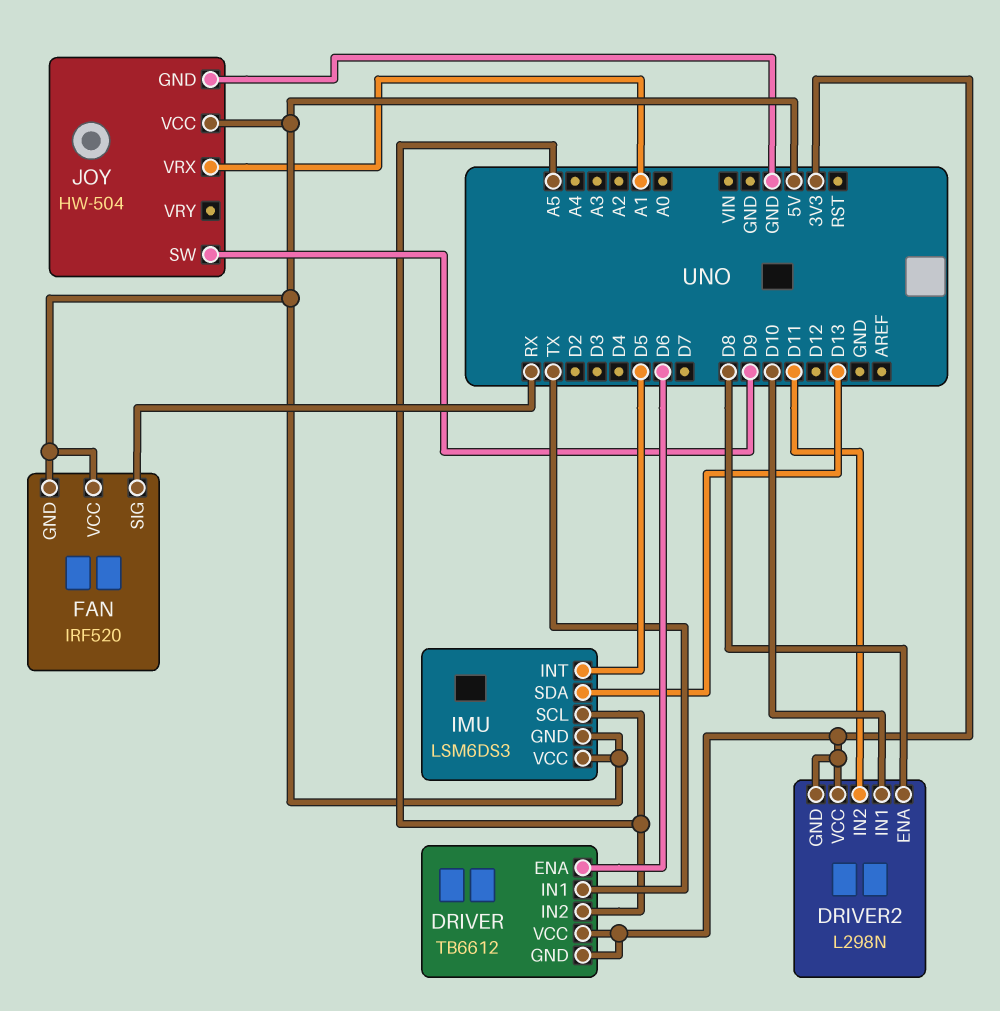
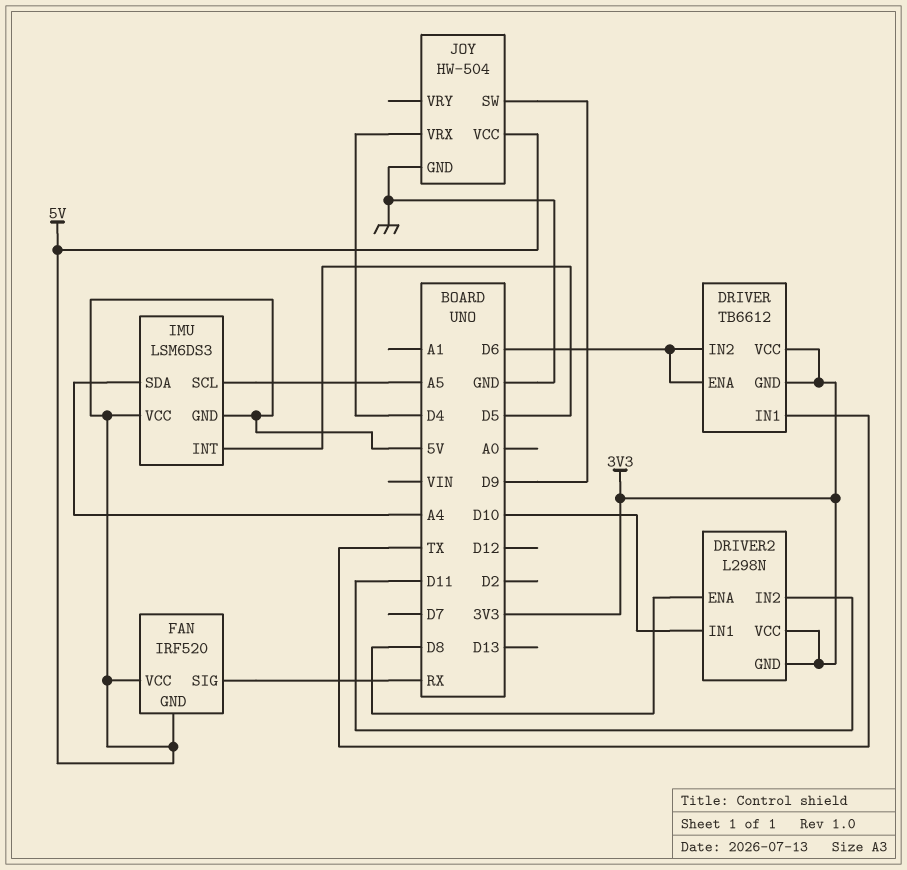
DRIVER pin IN2: A5 -> D6
IMU pin SDA: D13 -> A4
JOY pin VRX: A1 -> D4

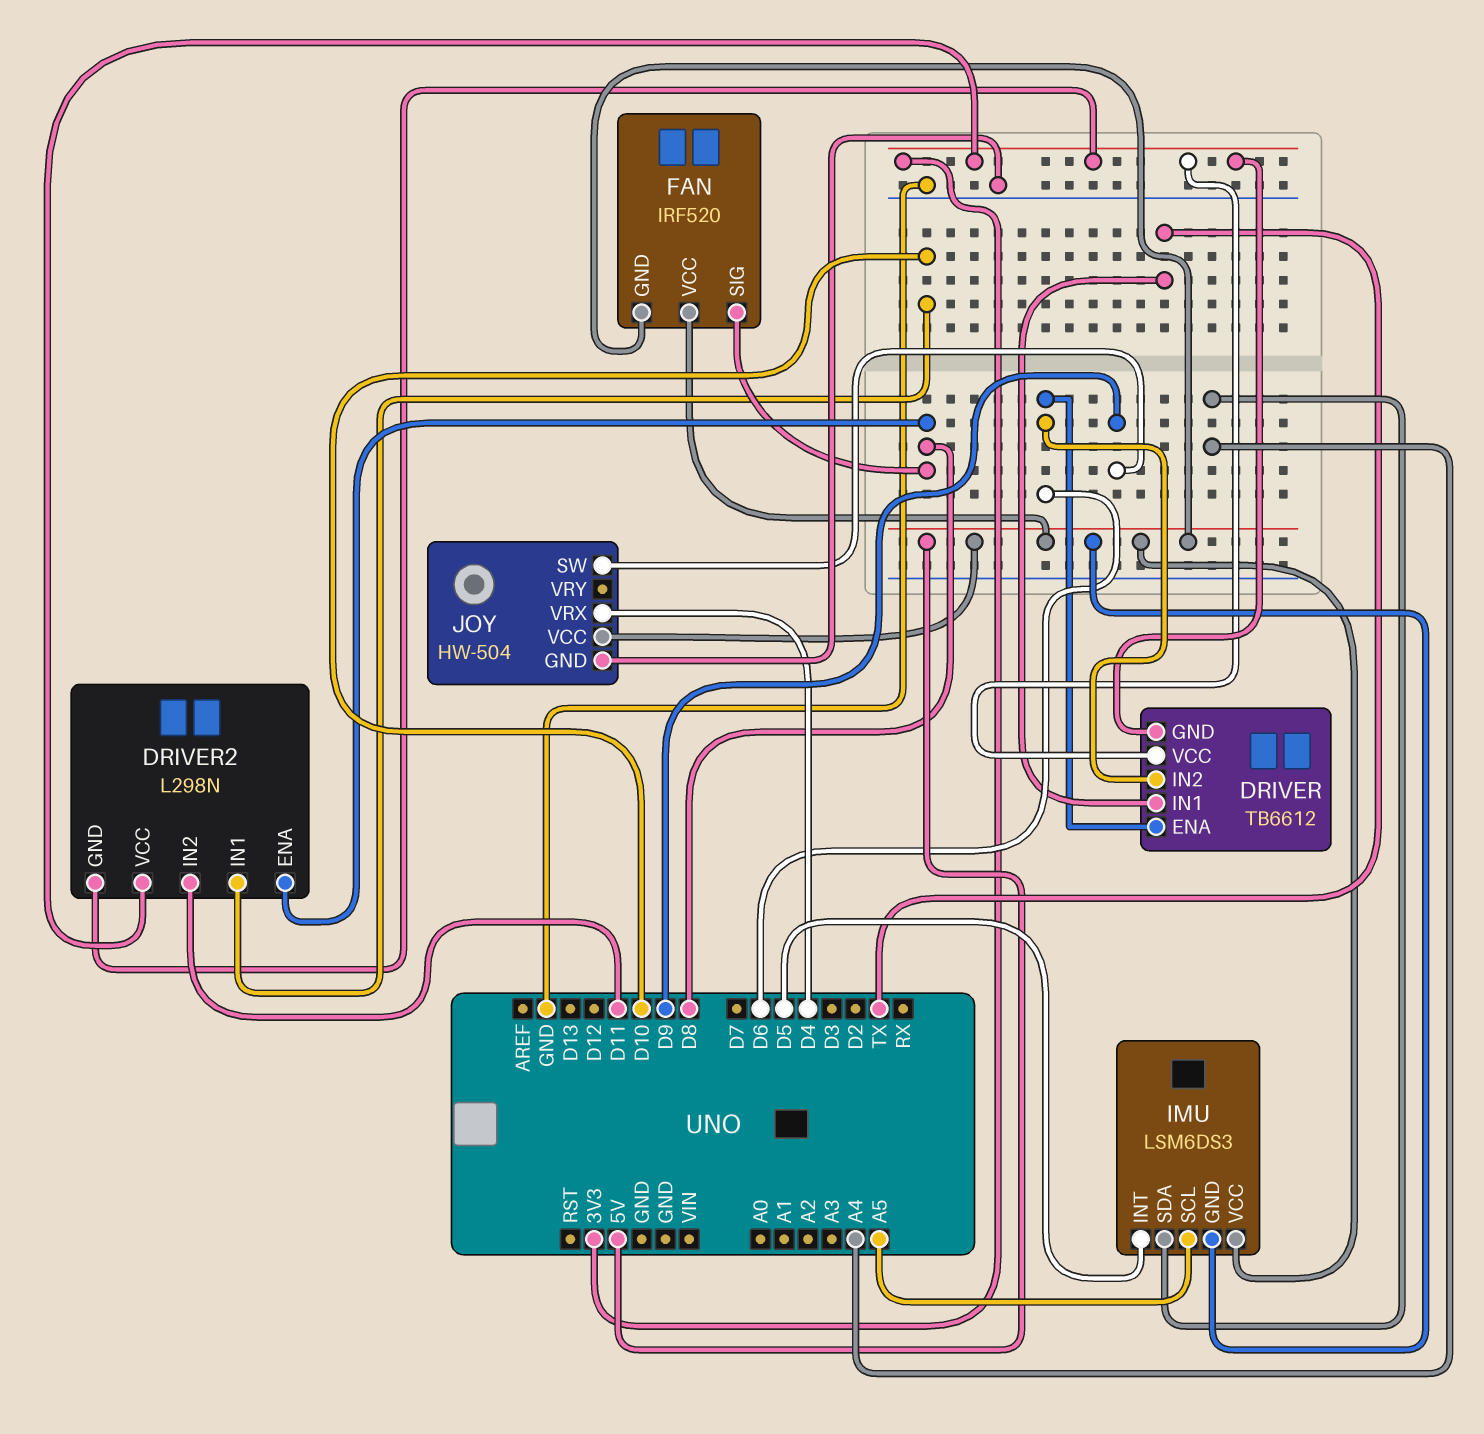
FAN pin SIG: RX -> D8

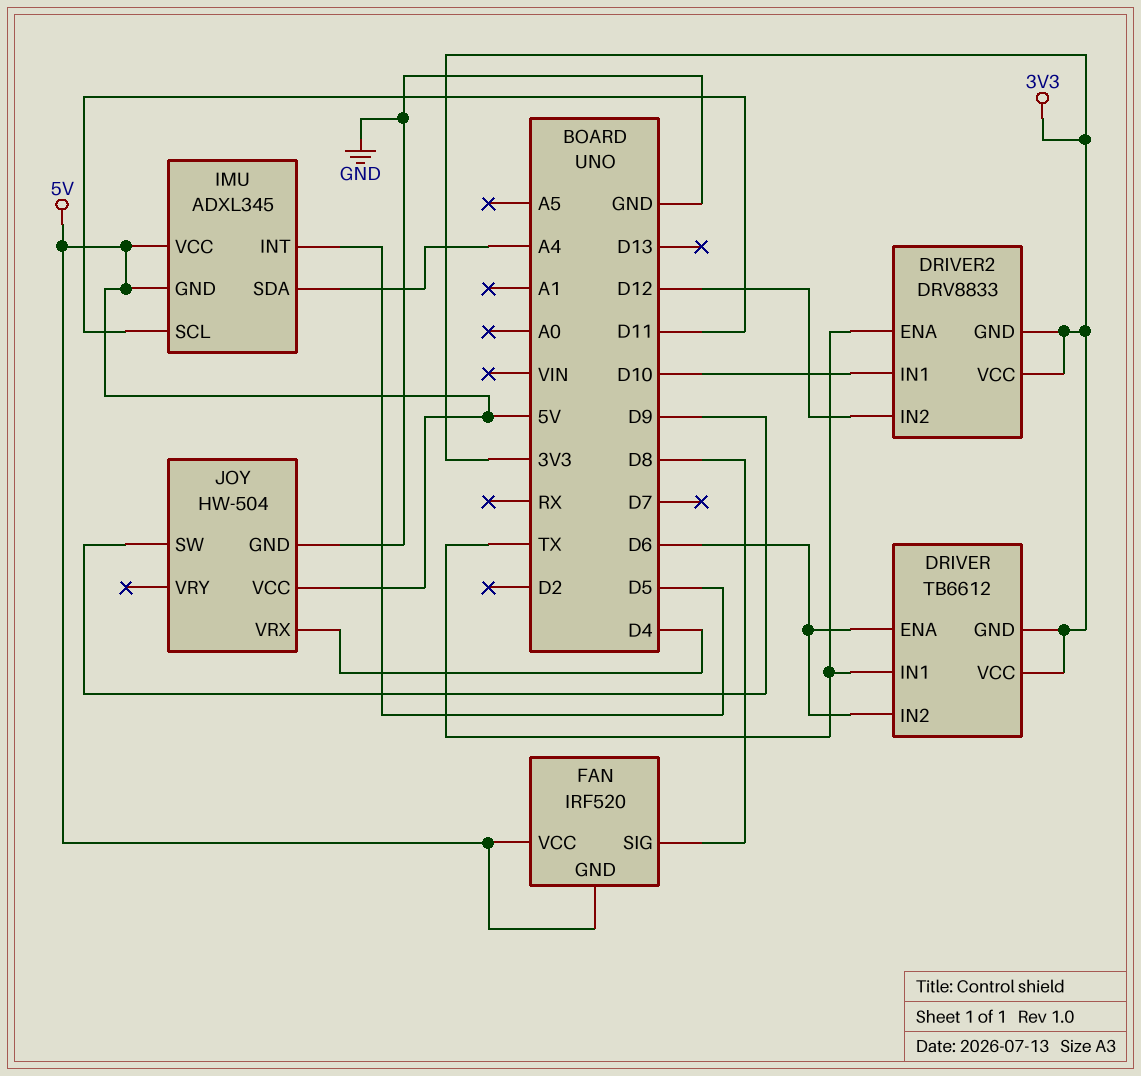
DRIVER2: L298N -> DRV8833
DRIVER2 pin ENA: D8 -> TX
DRIVER2 pin IN2: D11 -> D12
IMU: LSM6DS3 -> ADXL345
IMU pin SCL: A5 -> D11

